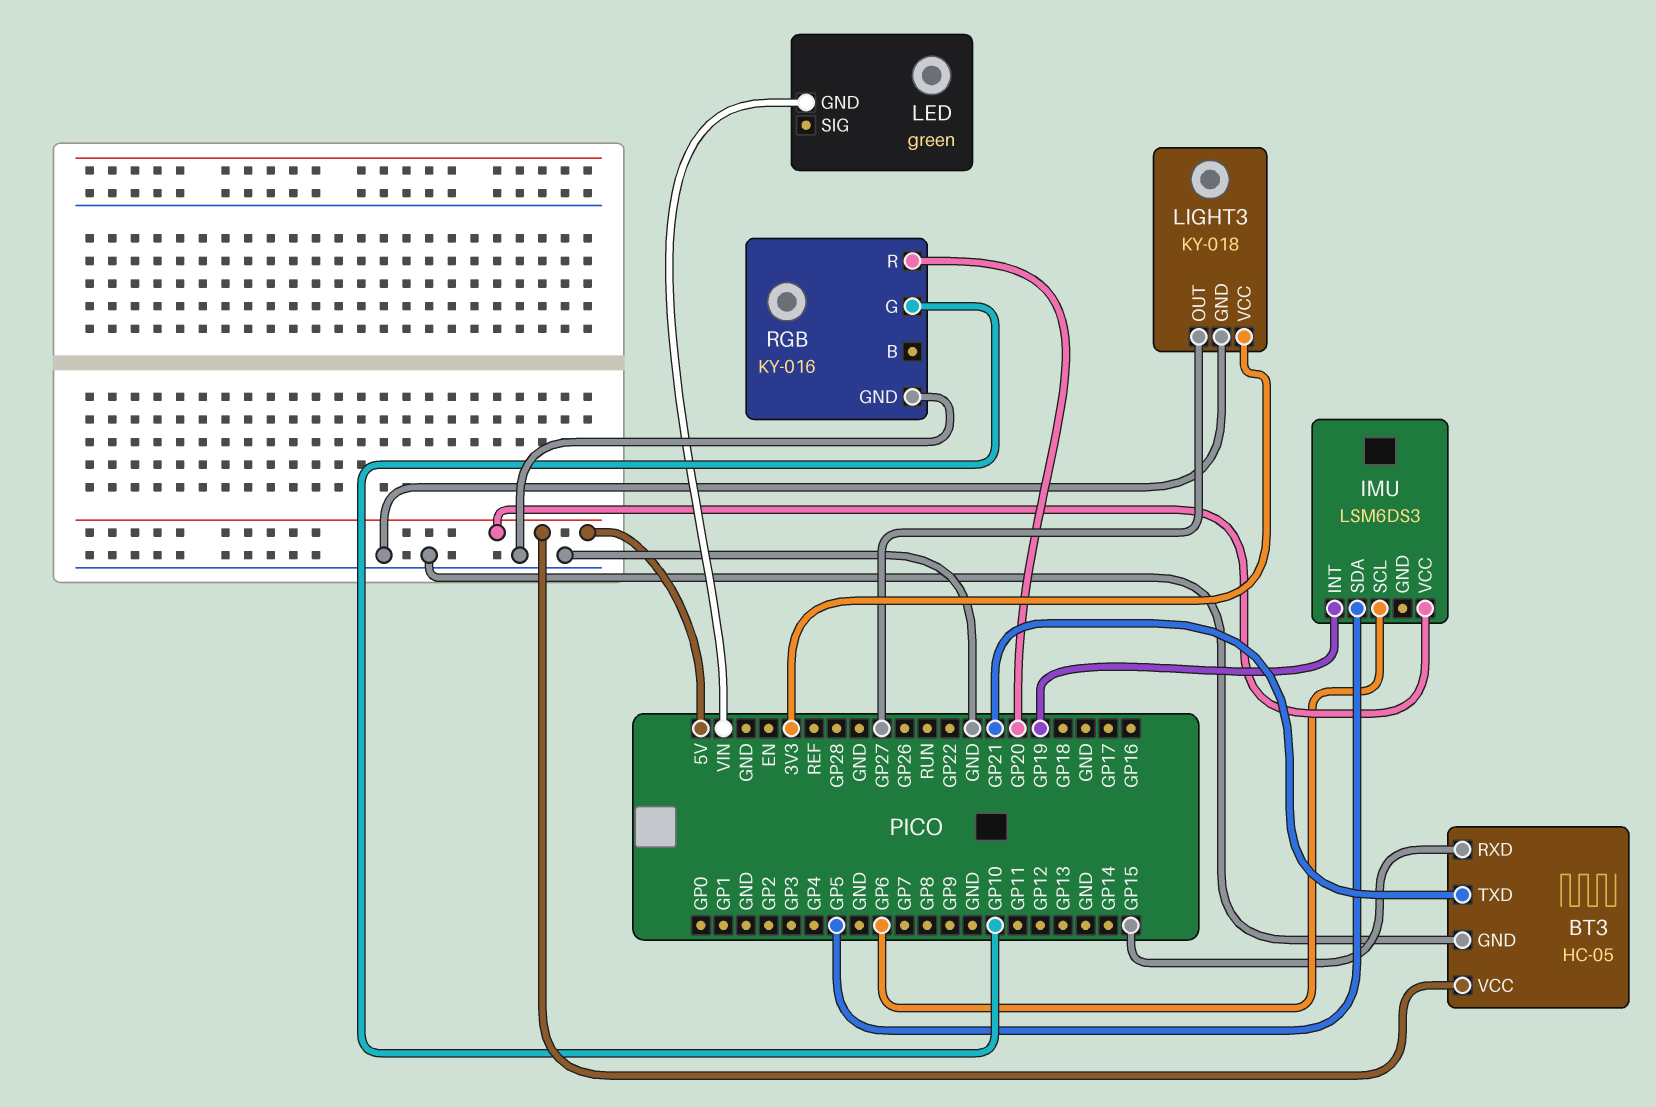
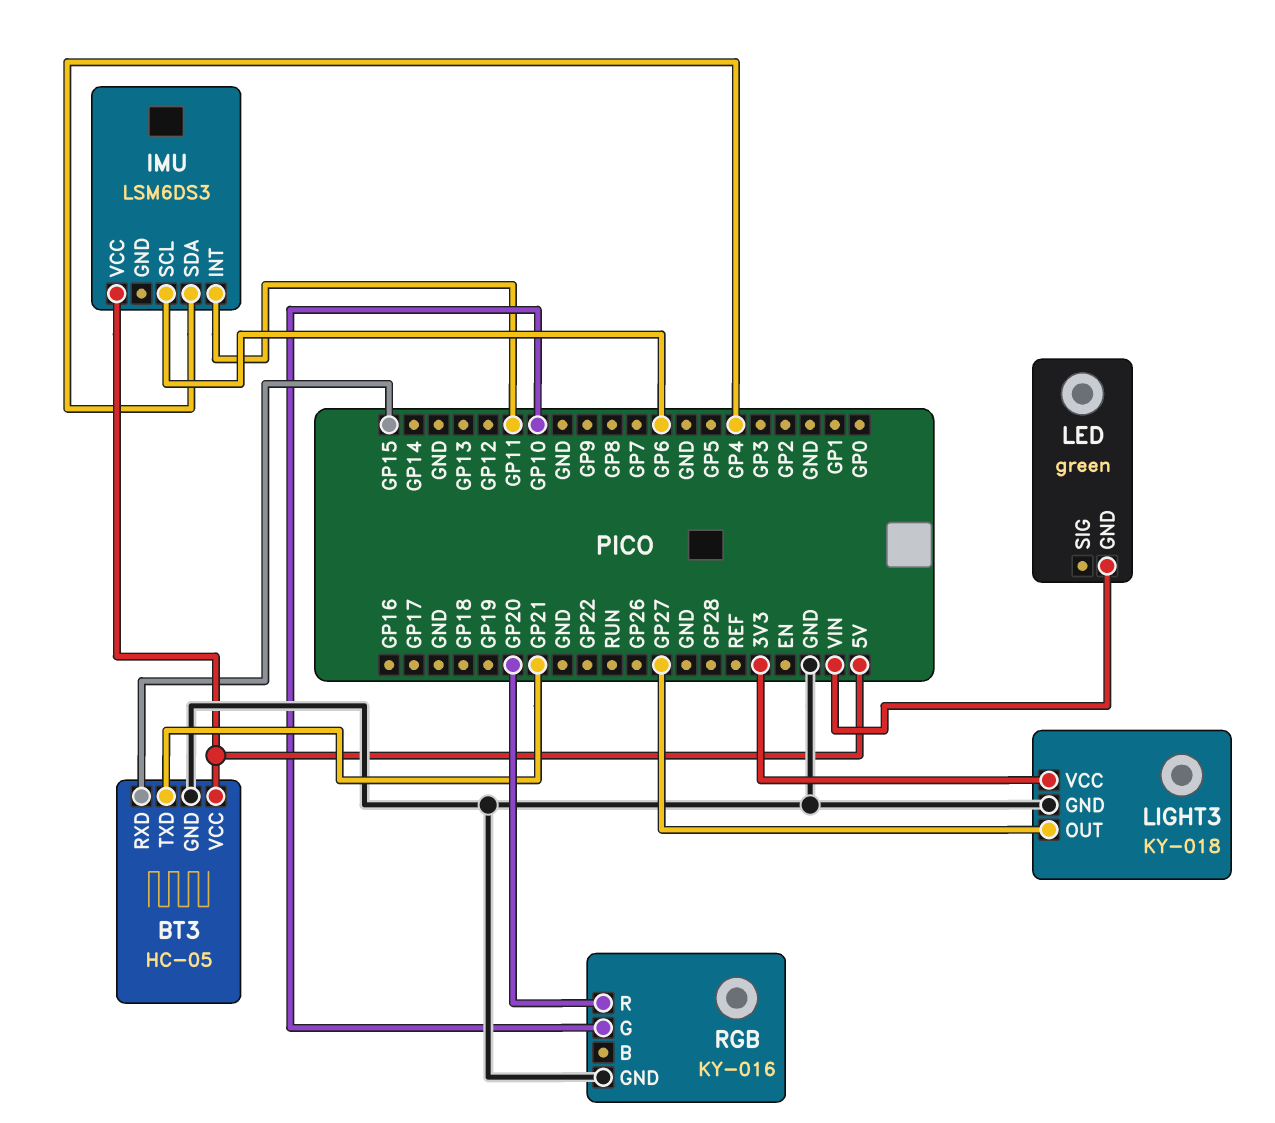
IMU pin INT: GP19 -> GP11
IMU pin SDA: GP5 -> GP4

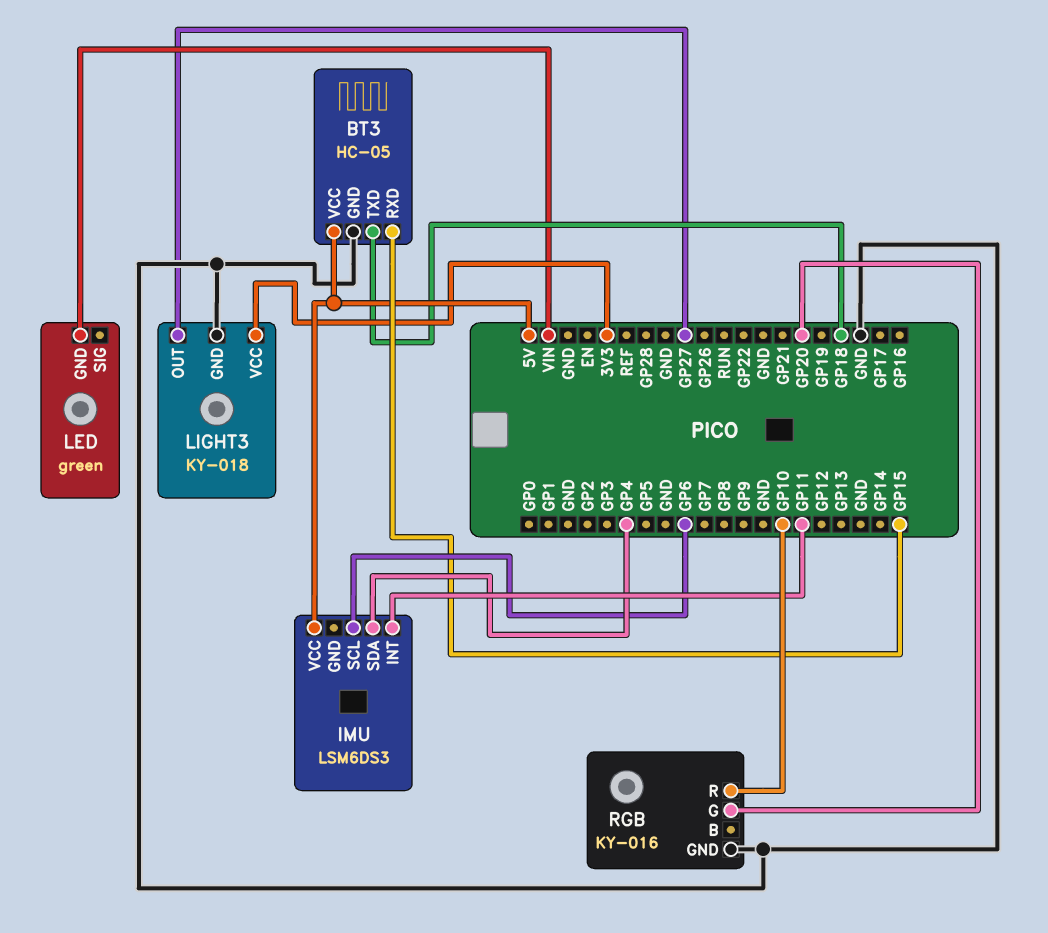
BT3 pin TXD: GP21 -> GP18
RGB pin G: GP10 -> GP20
RGB pin R: GP20 -> GP10

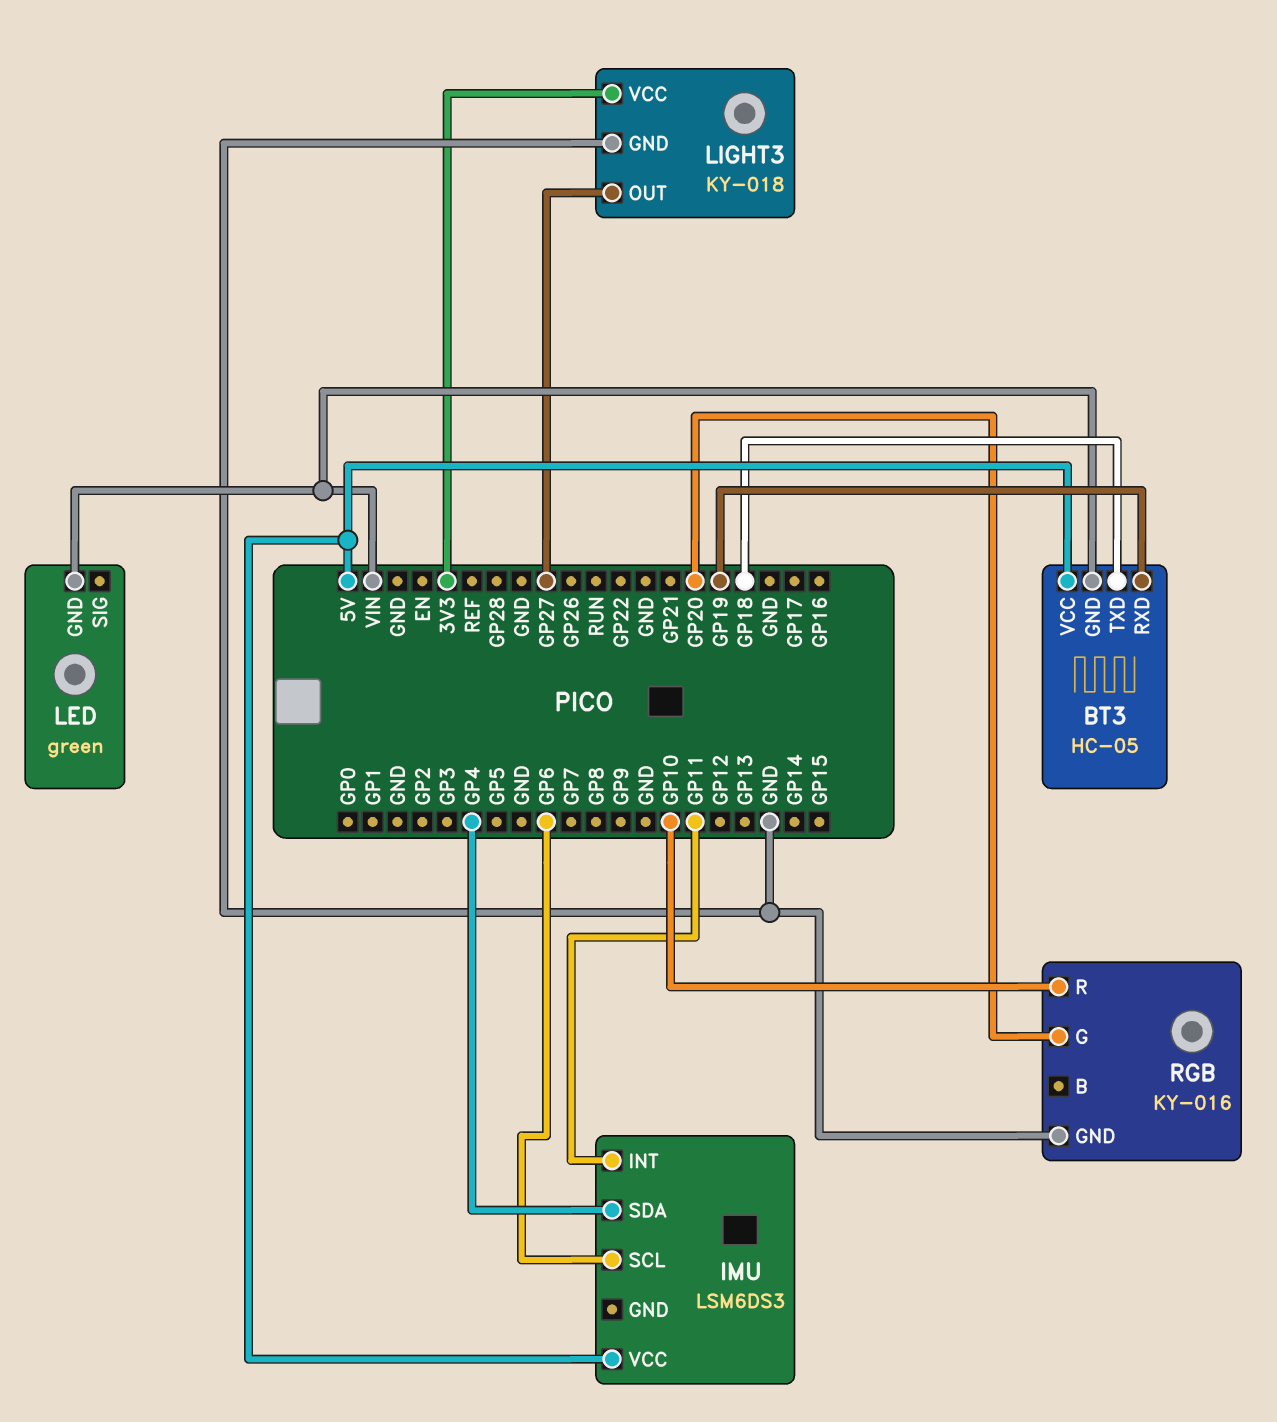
BT3 pin GND: GND -> VIN
BT3 pin RXD: GP15 -> GP19

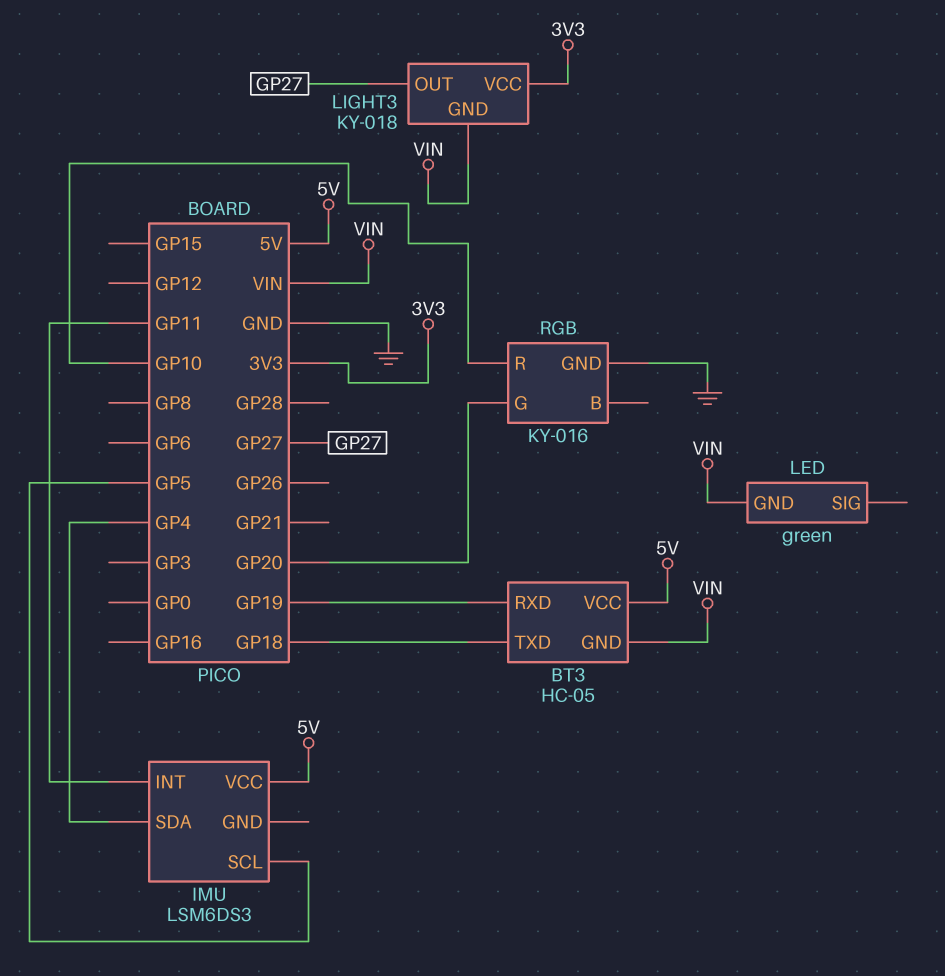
IMU pin SCL: GP6 -> GP5
LIGHT3 pin GND: GND -> VIN

